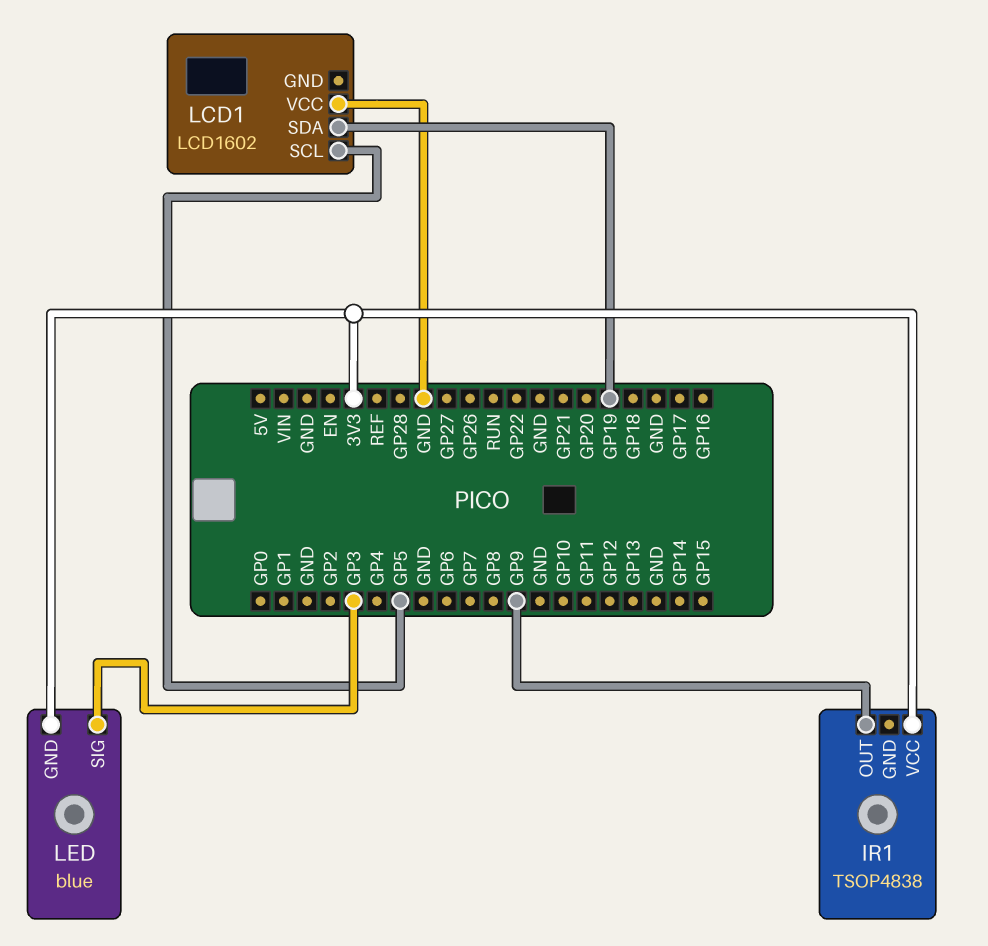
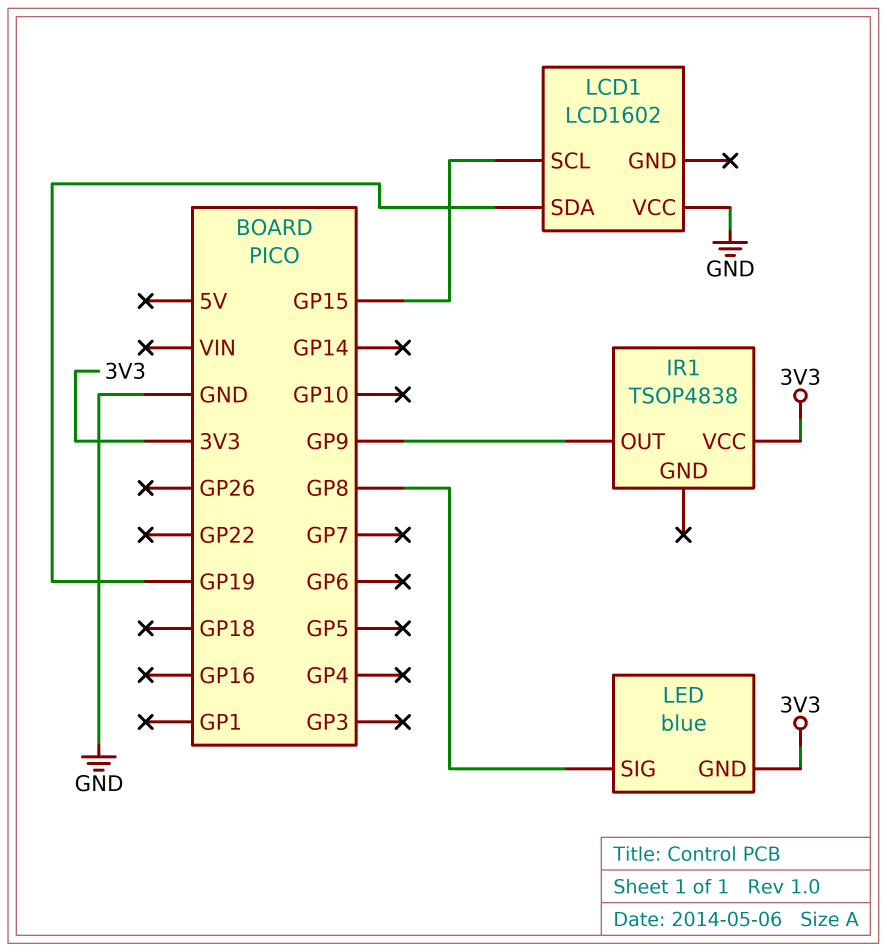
LCD1 pin SCL: GP5 -> GP15
LED pin SIG: GP3 -> GP8

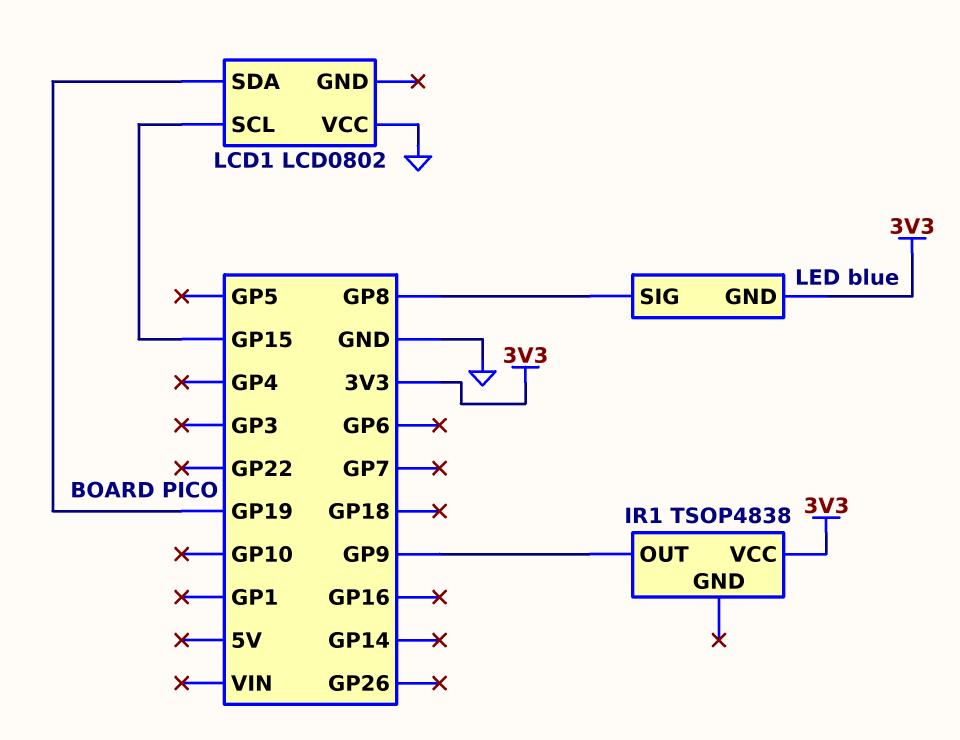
LCD1: LCD1602 -> LCD0802

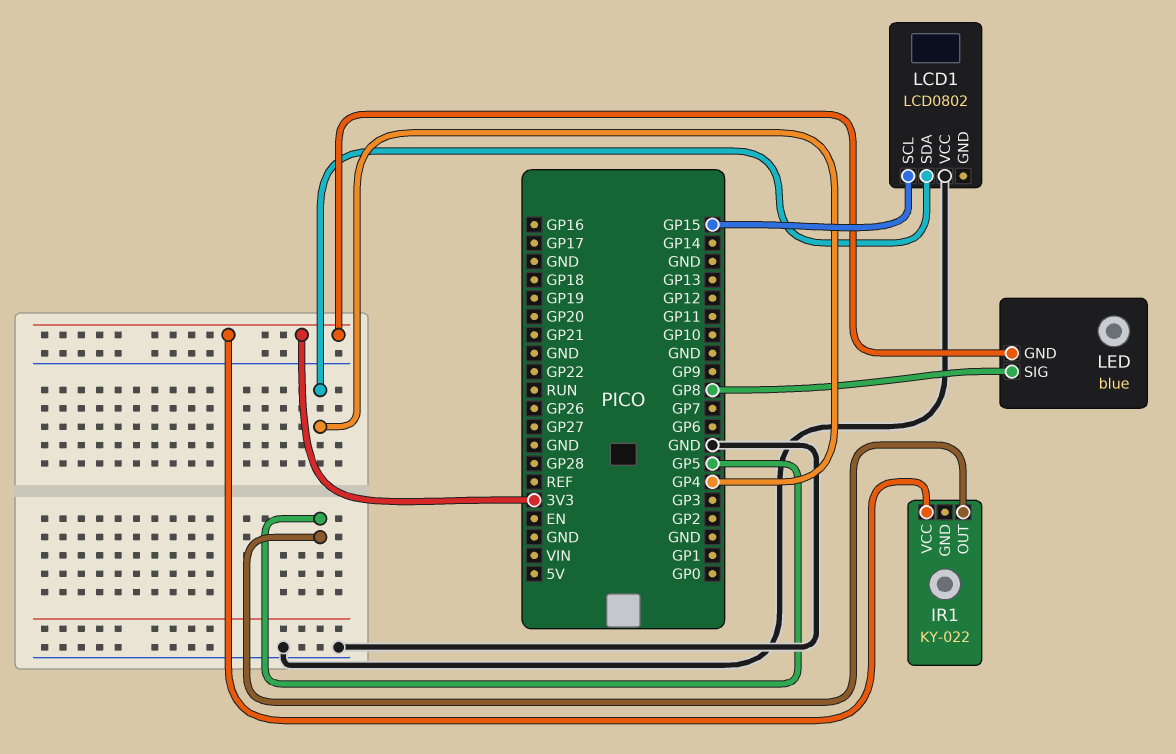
IR1: TSOP4838 -> KY-022
IR1 pin OUT: GP9 -> GP5
LCD1 pin SDA: GP19 -> GP4

